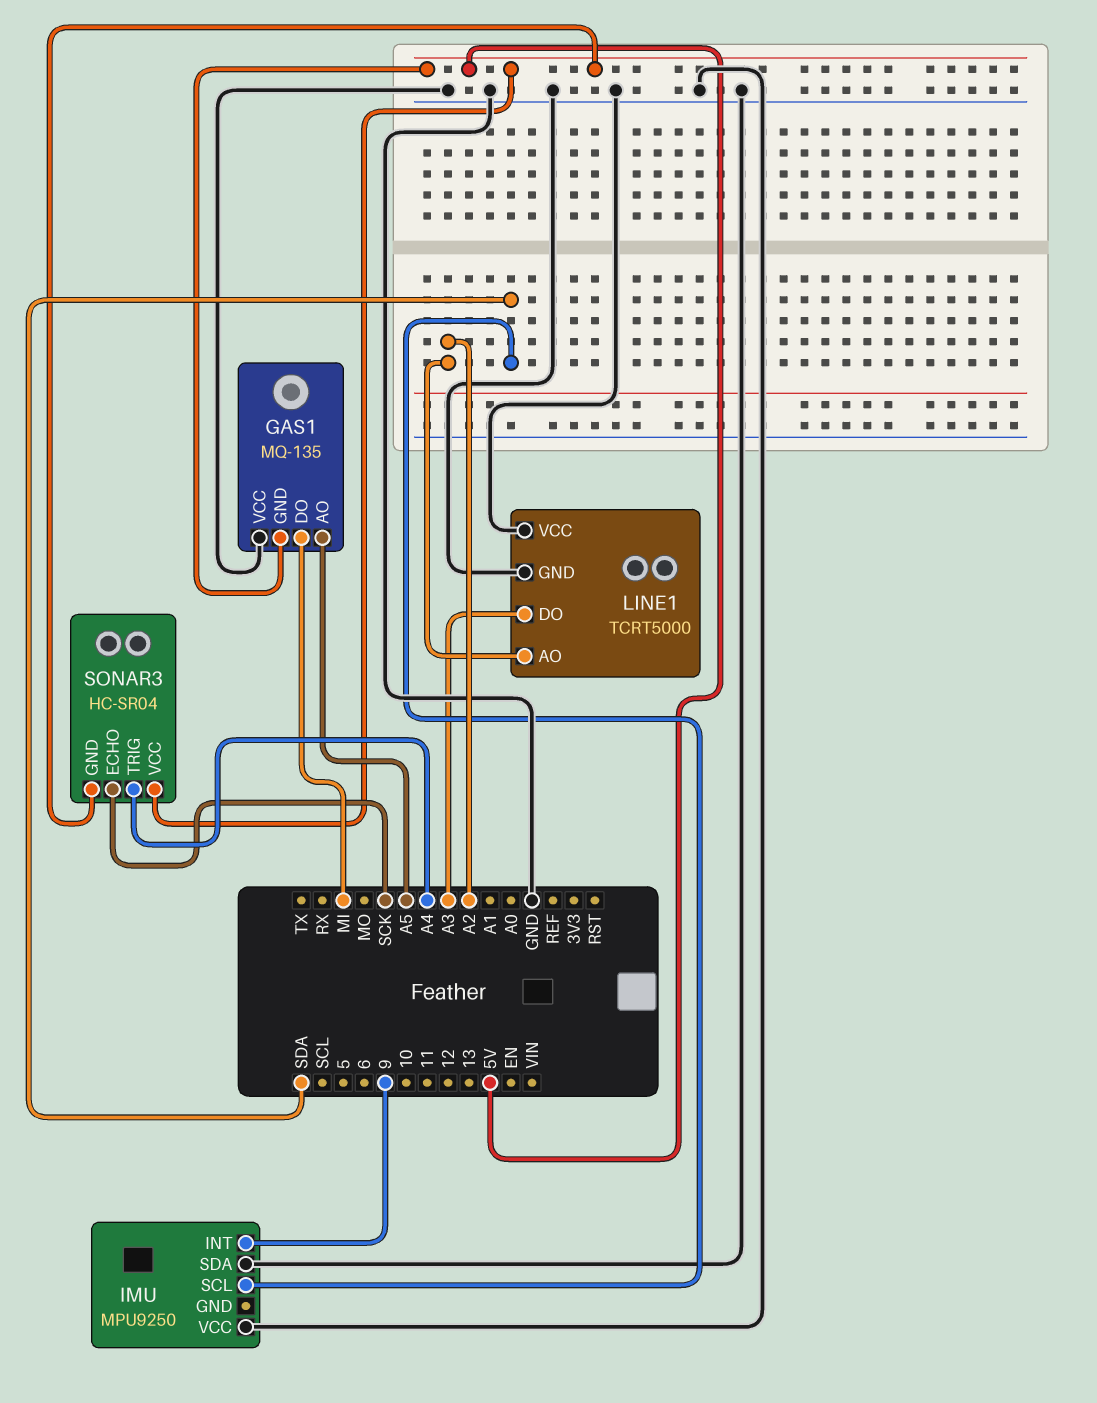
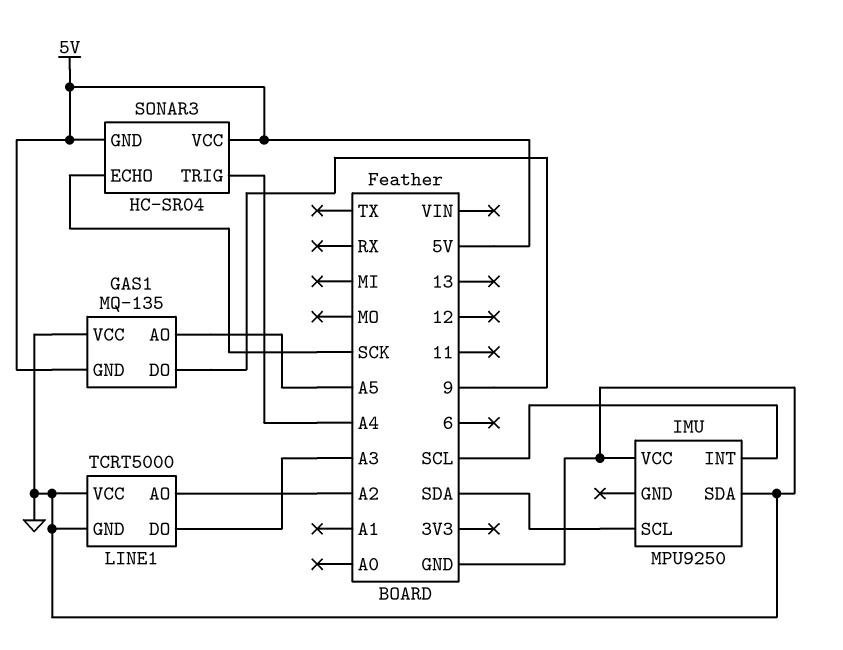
GAS1 pin DO: MI -> 9
IMU pin INT: 9 -> SCL

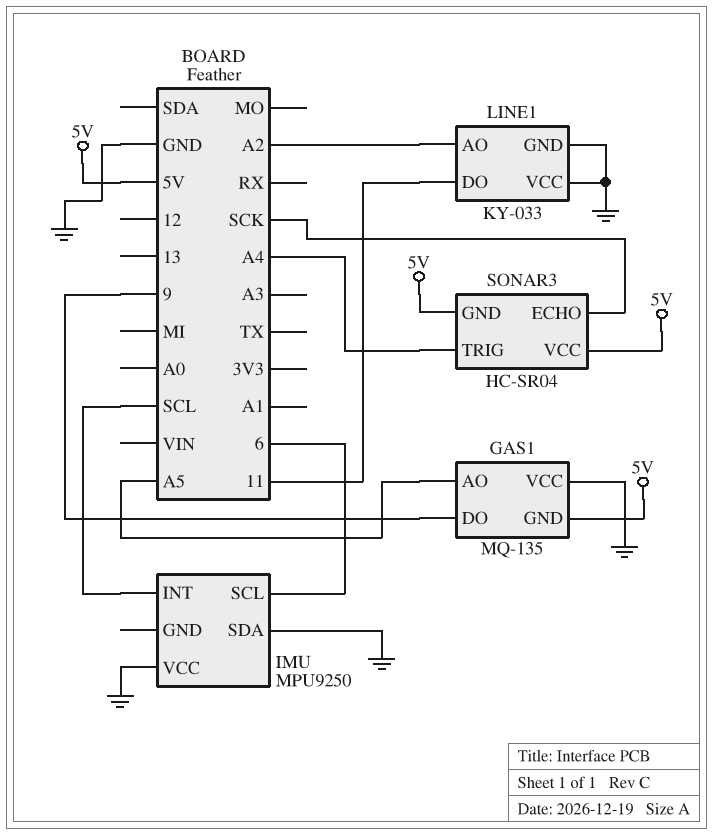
IMU pin SCL: SDA -> 6
LINE1: TCRT5000 -> KY-033
LINE1 pin DO: A3 -> 11

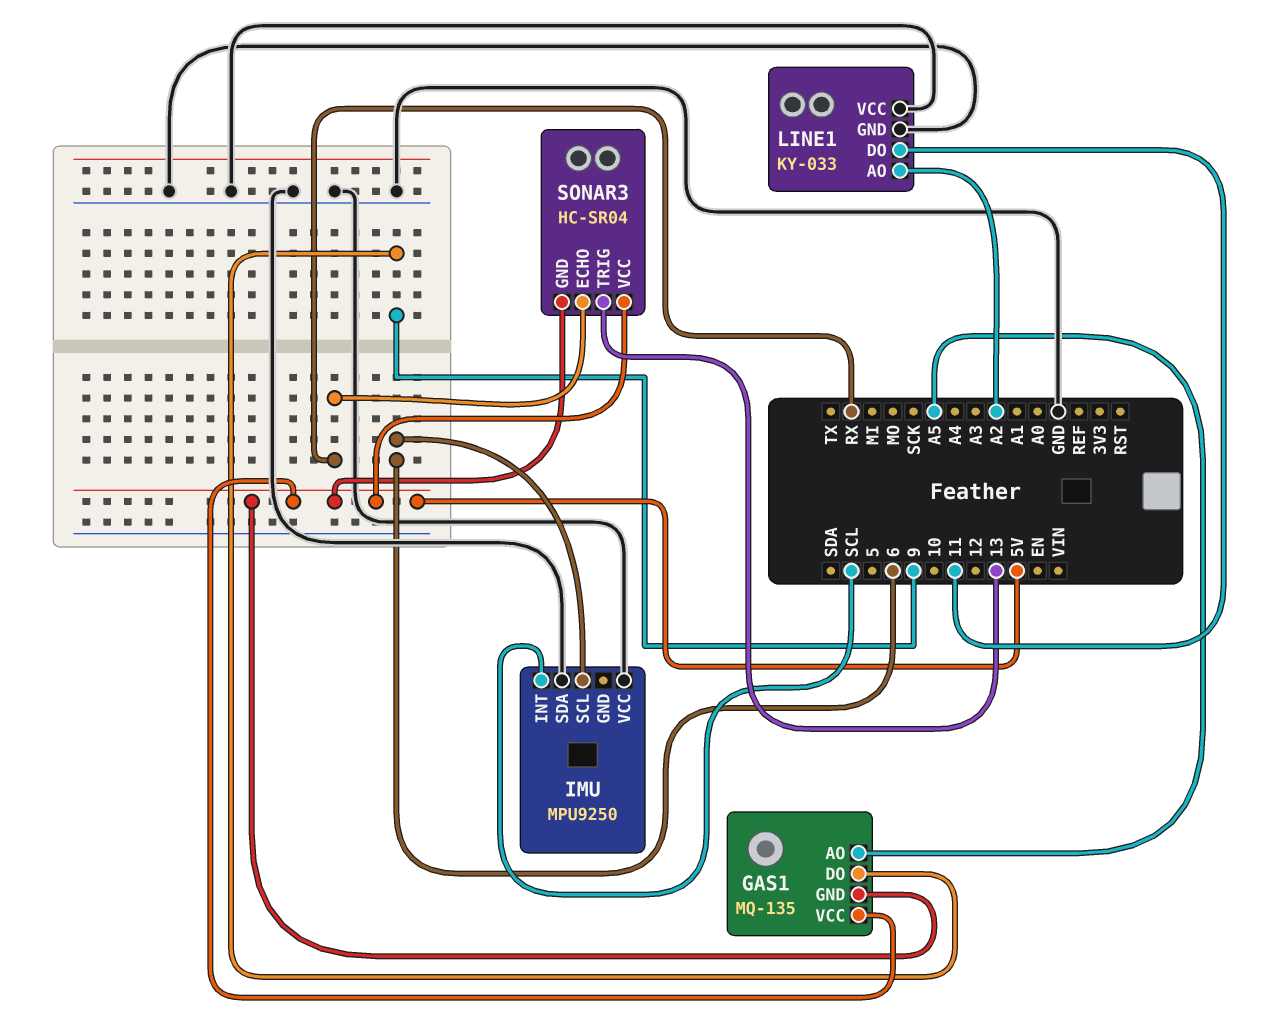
GAS1 pin VCC: GND -> 5V
SONAR3 pin ECHO: SCK -> RX
SONAR3 pin TRIG: A4 -> 13

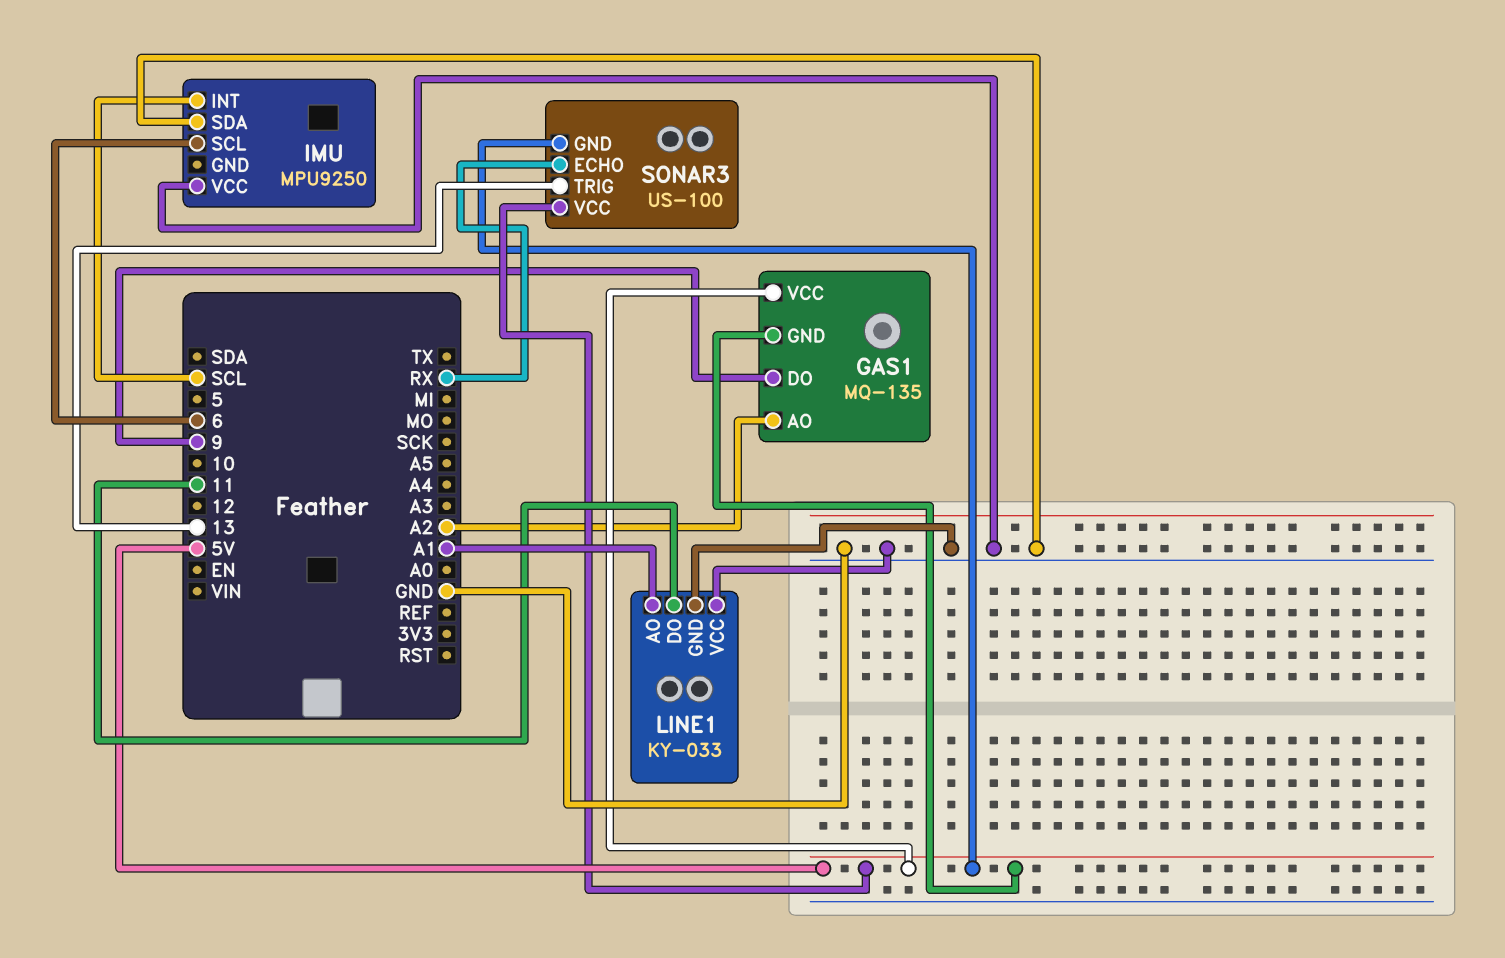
GAS1 pin AO: A5 -> A2
LINE1 pin AO: A2 -> A1
SONAR3: HC-SR04 -> US-100

